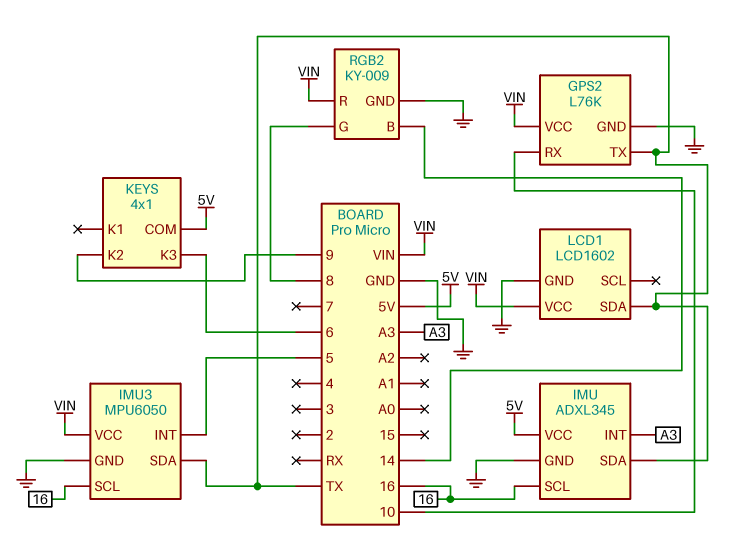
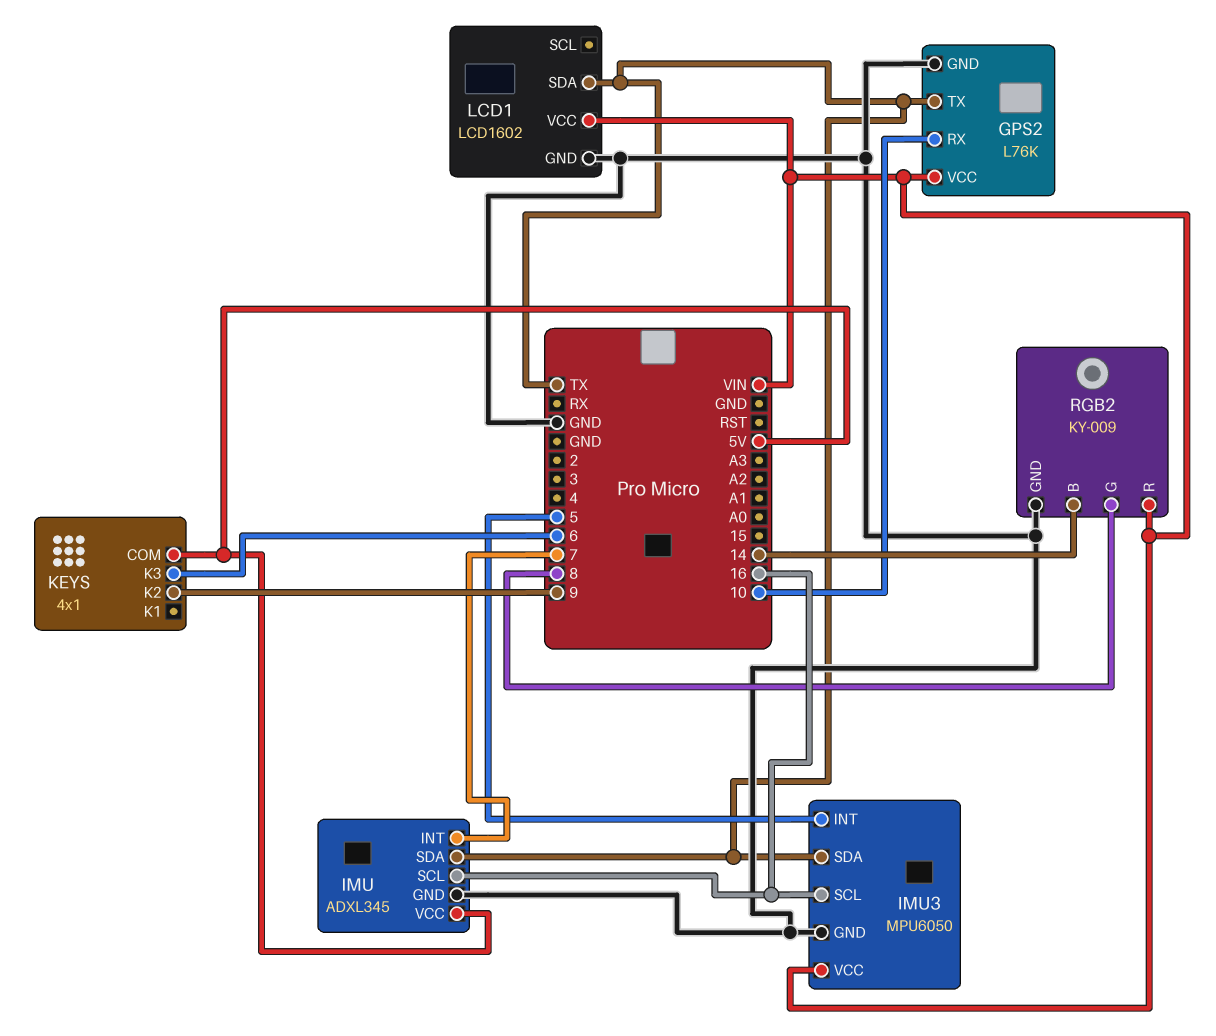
IMU pin INT: A3 -> 7

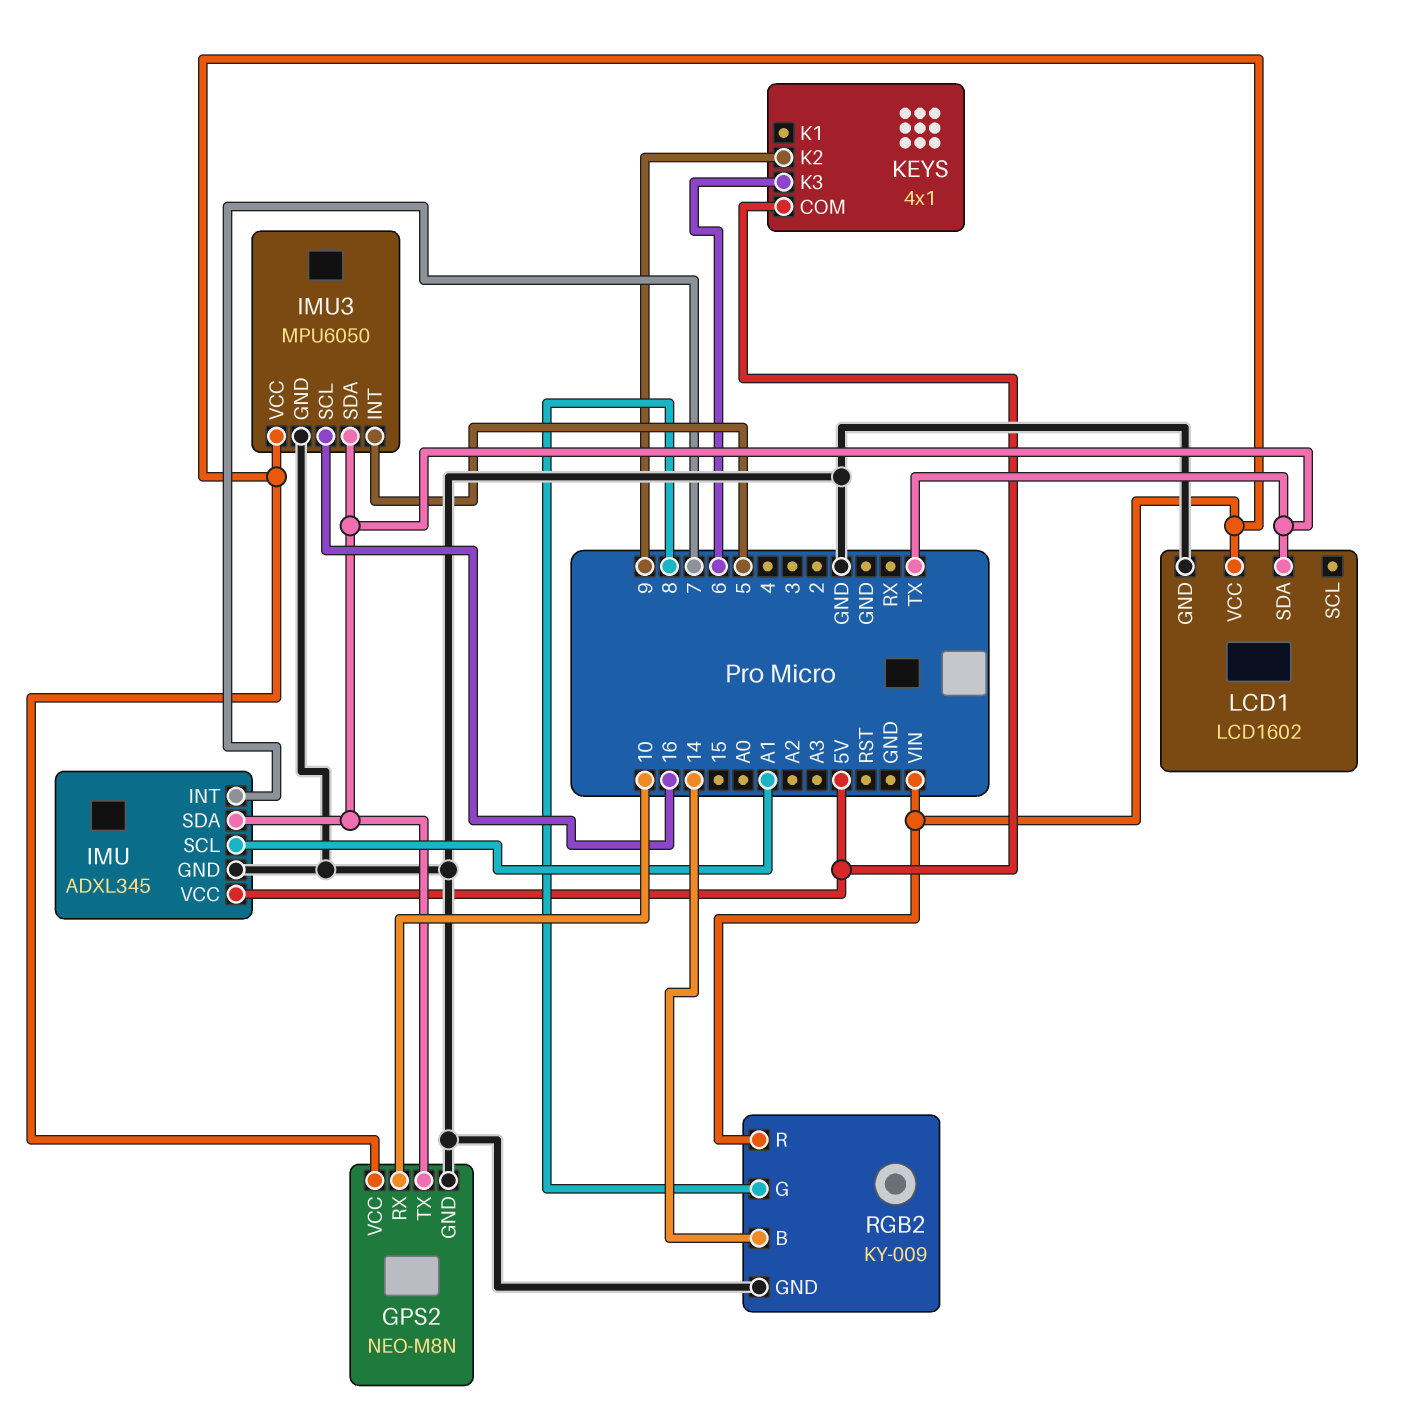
GPS2: L76K -> NEO-M8N
IMU pin SCL: 16 -> A1

